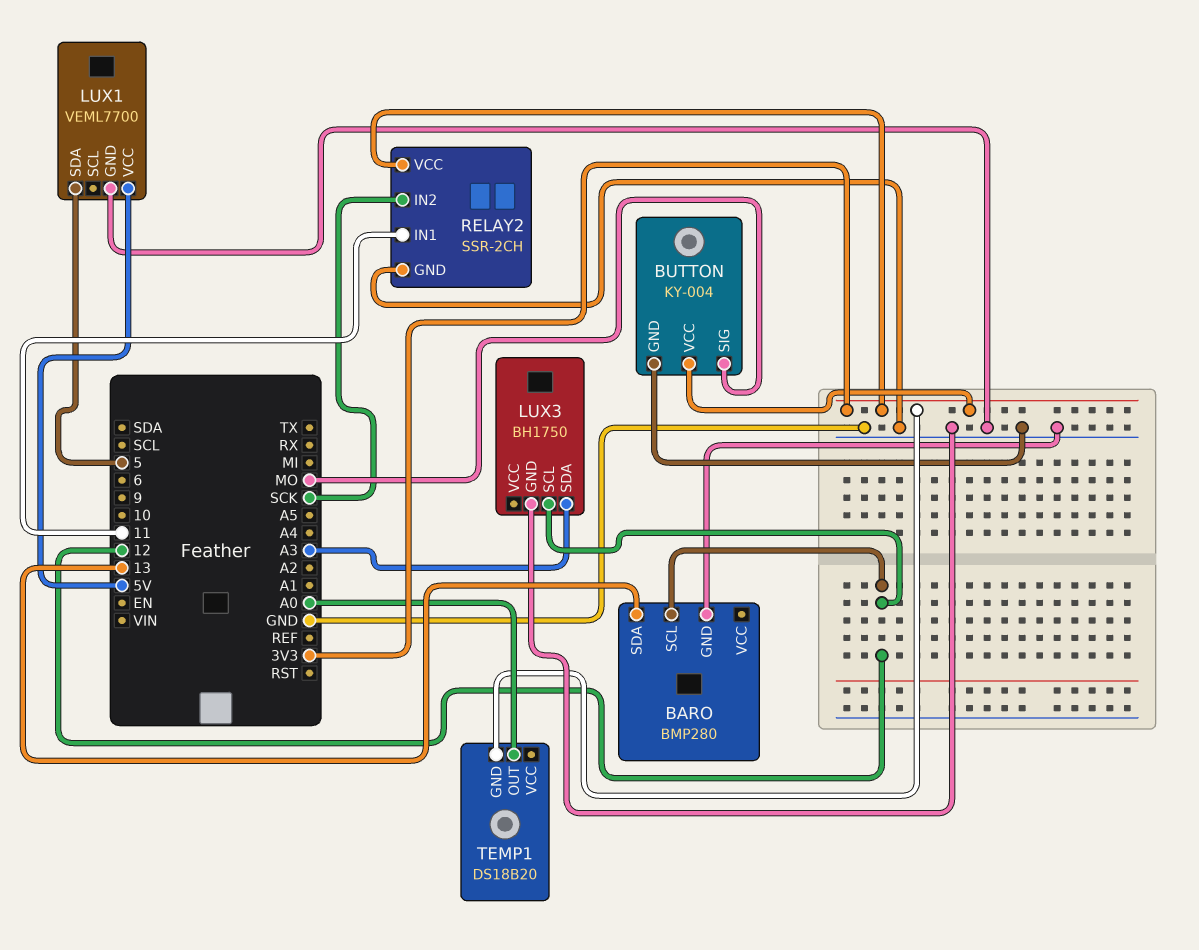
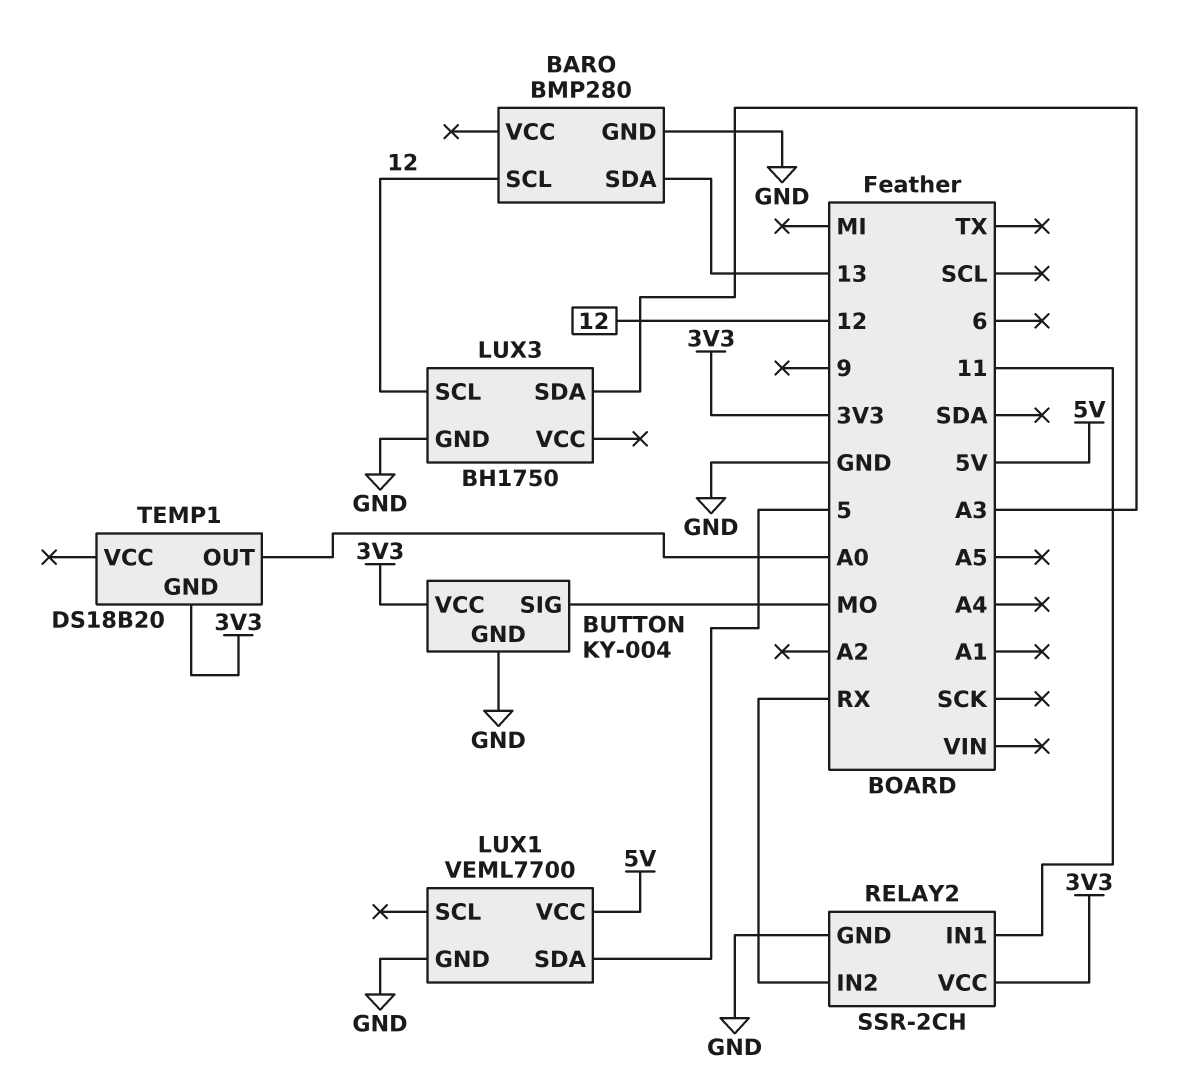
RELAY2 pin IN2: SCK -> RX

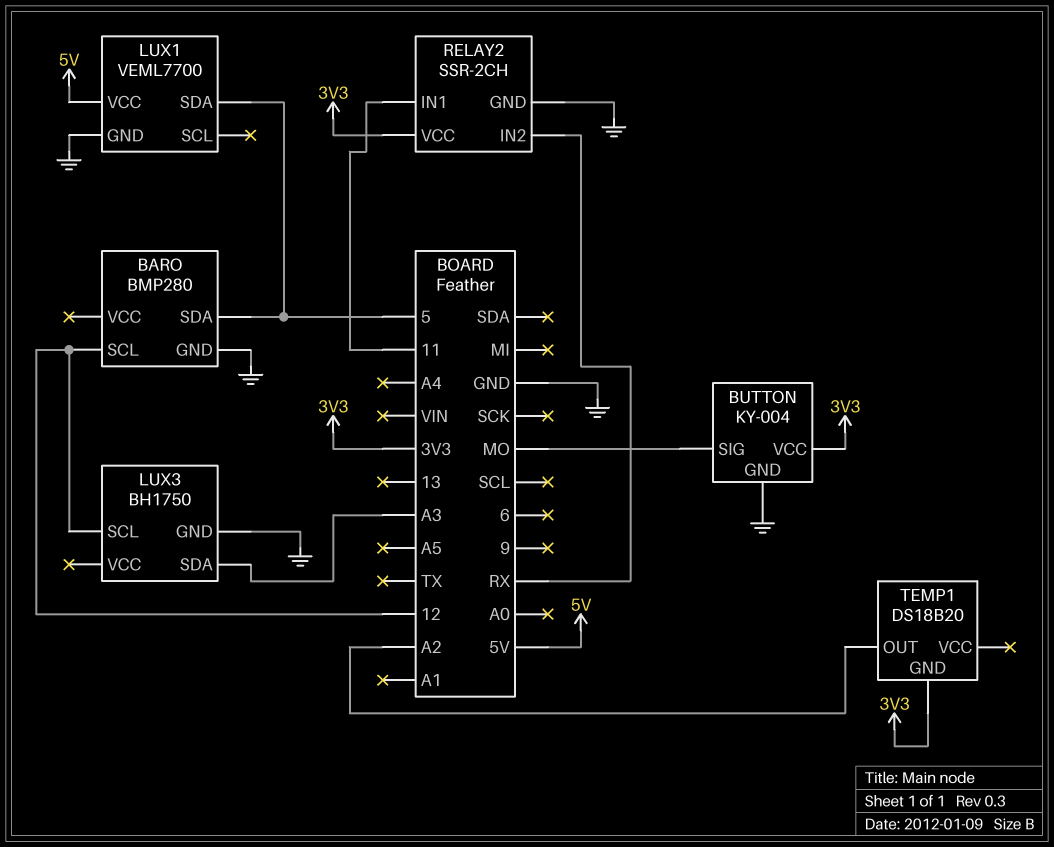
BARO pin SDA: 13 -> 5
TEMP1 pin OUT: A0 -> A2

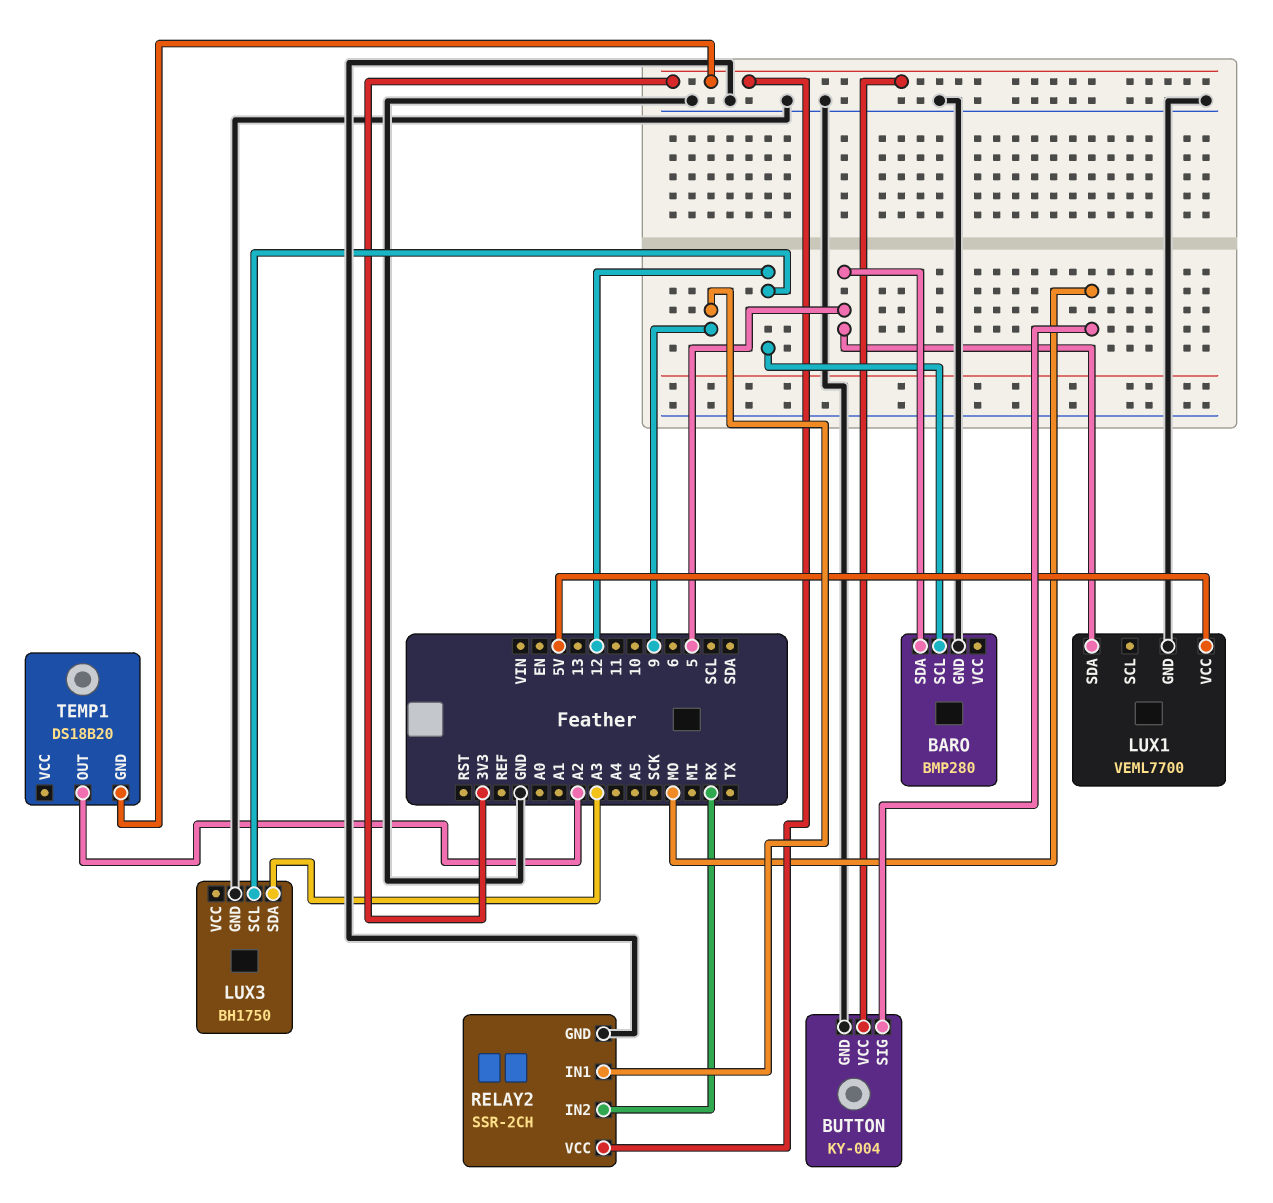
RELAY2 pin IN1: 11 -> 9

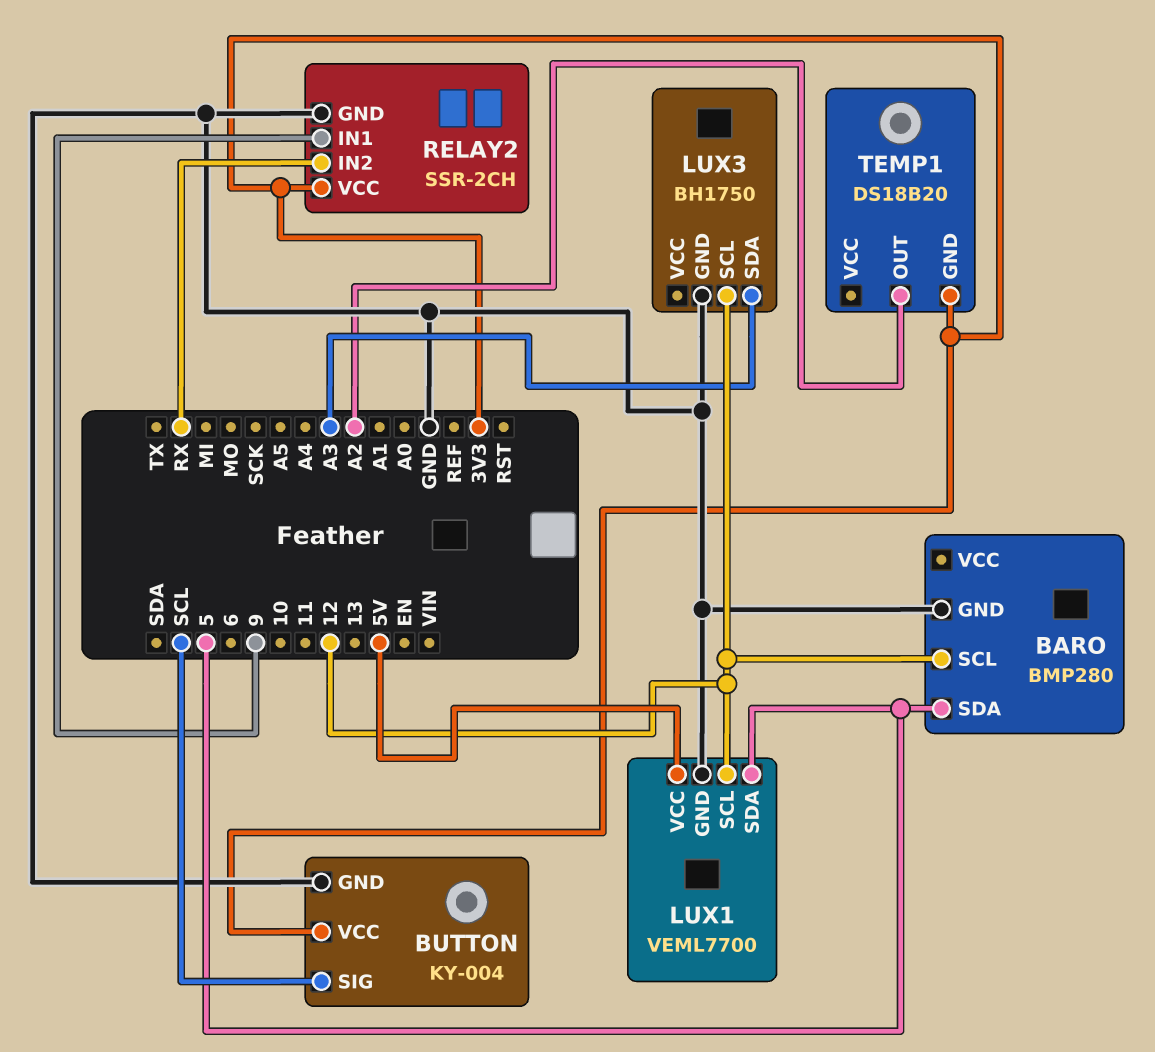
BUTTON pin SIG: MO -> SCL
LUX1 pin SCL: none -> 12

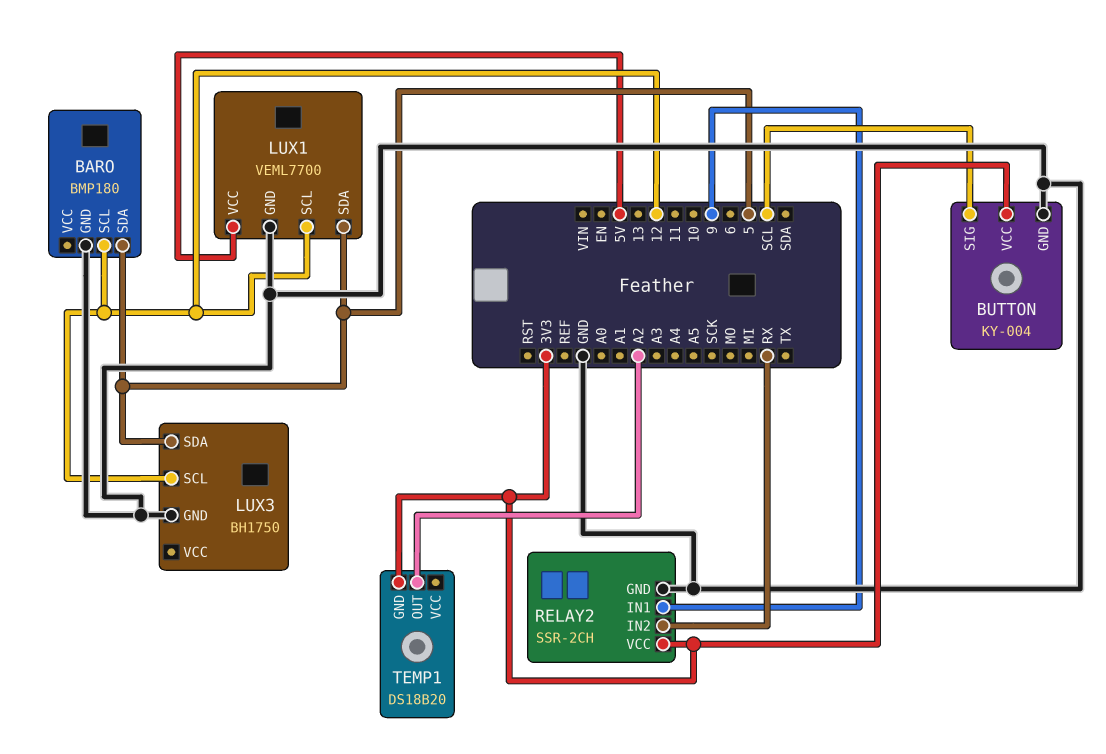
BARO: BMP280 -> BMP180
LUX3 pin SDA: A3 -> 5

